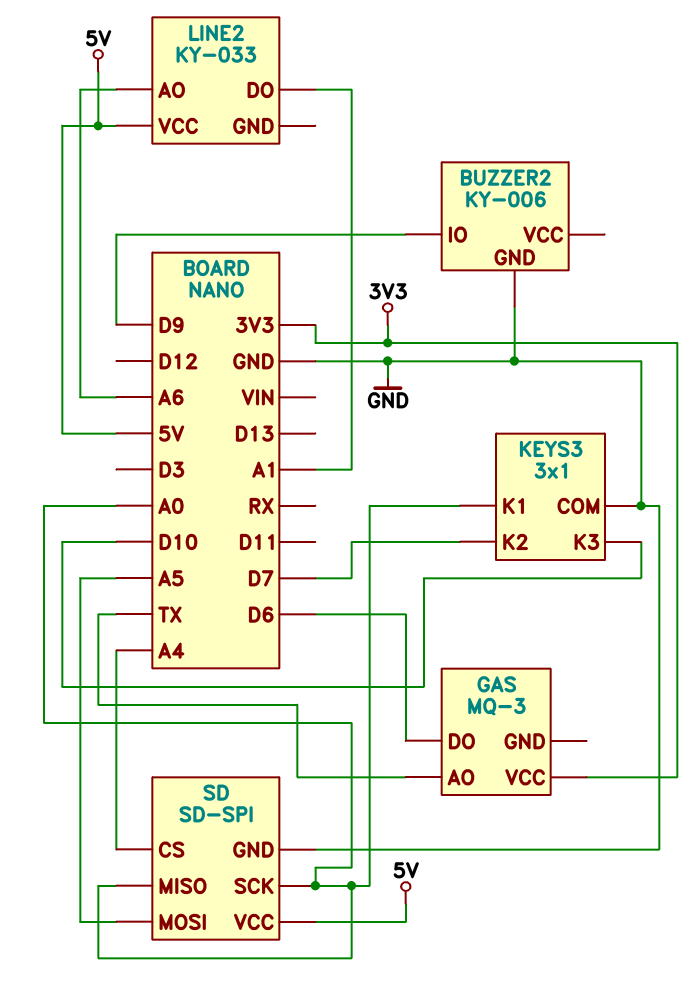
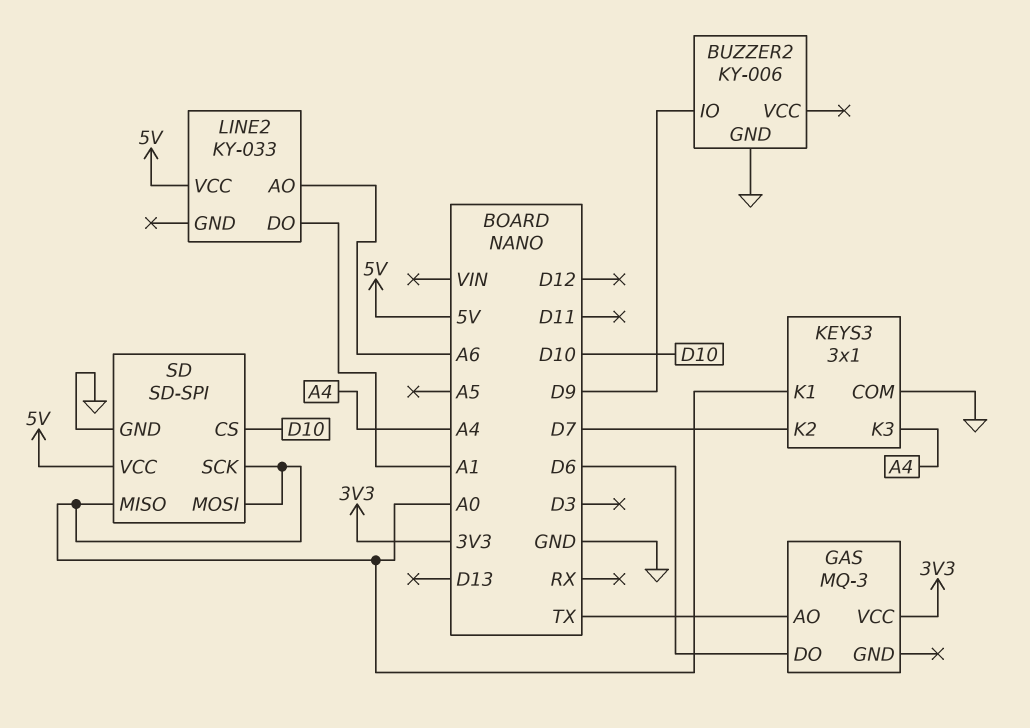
KEYS3 pin K3: D10 -> A4
SD pin CS: A4 -> D10
SD pin MOSI: A5 -> A0

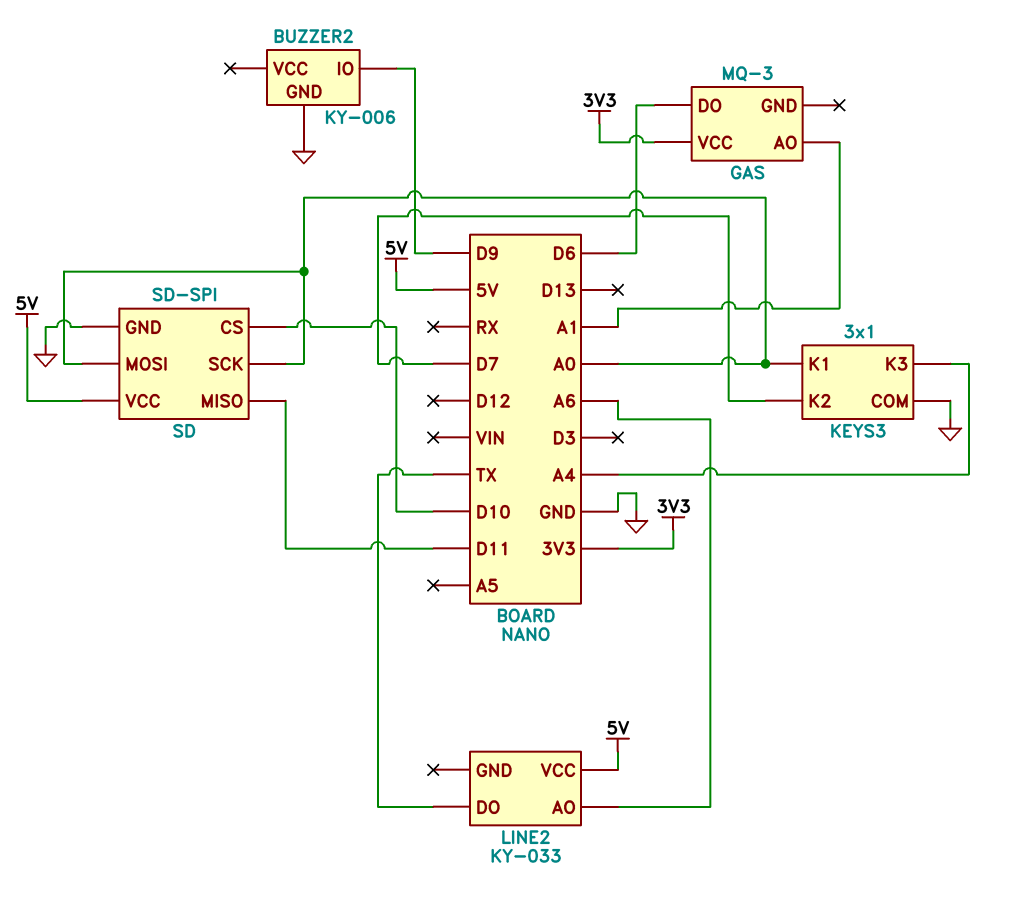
GAS pin AO: TX -> A1
LINE2 pin DO: A1 -> TX
SD pin MISO: A0 -> D11

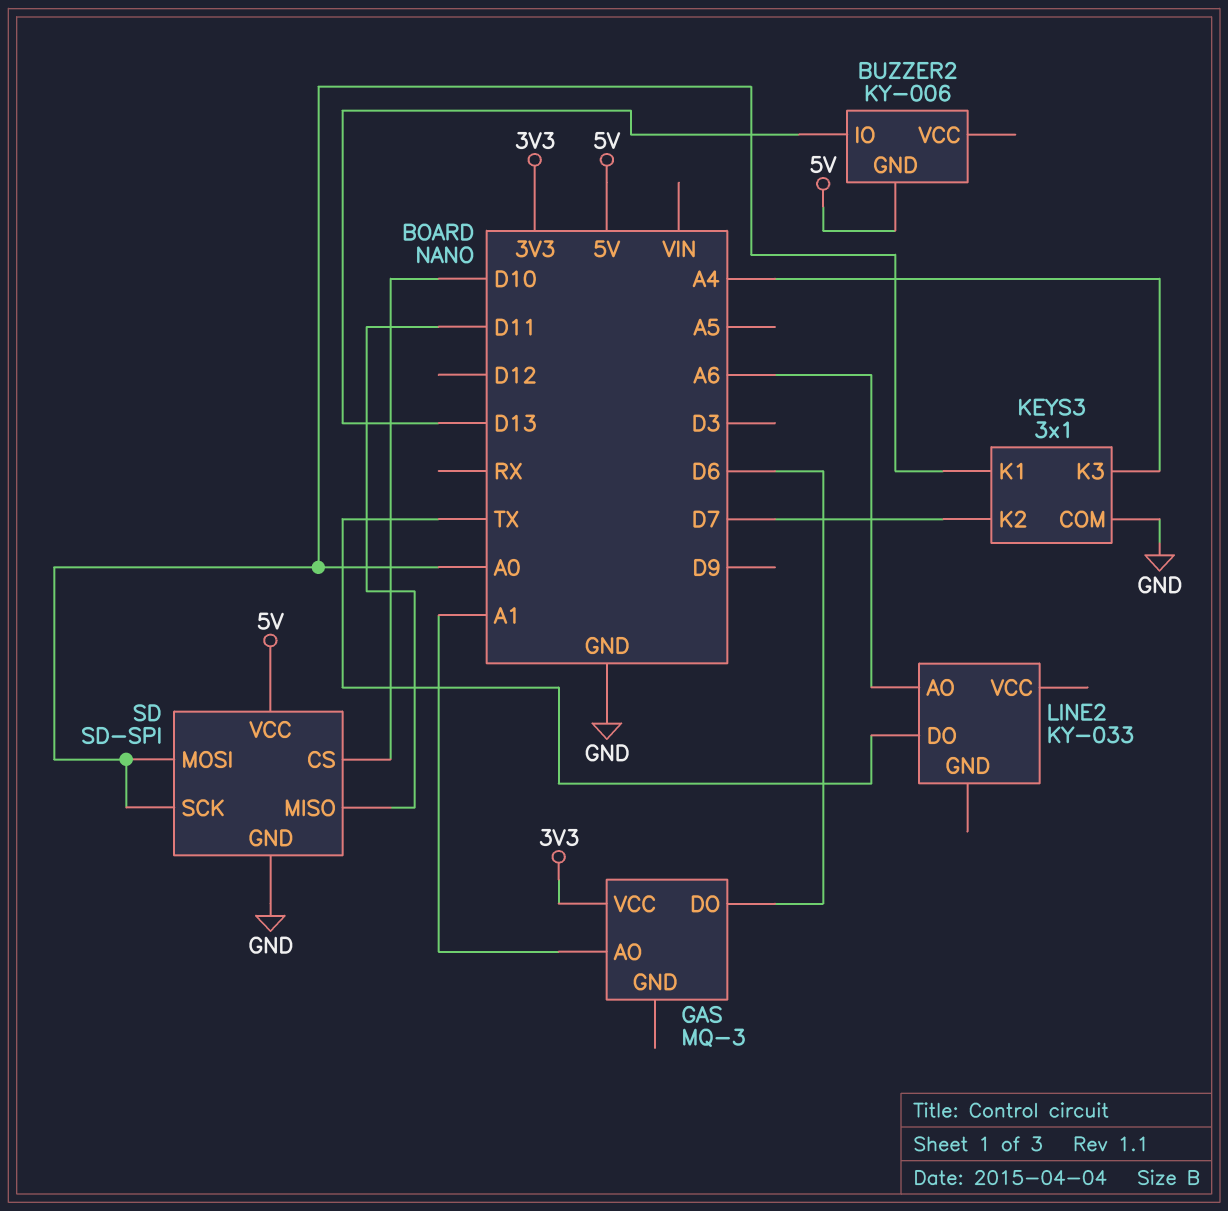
BUZZER2 pin GND: GND -> 5V
BUZZER2 pin IO: D9 -> D13
LINE2 pin VCC: 5V -> none

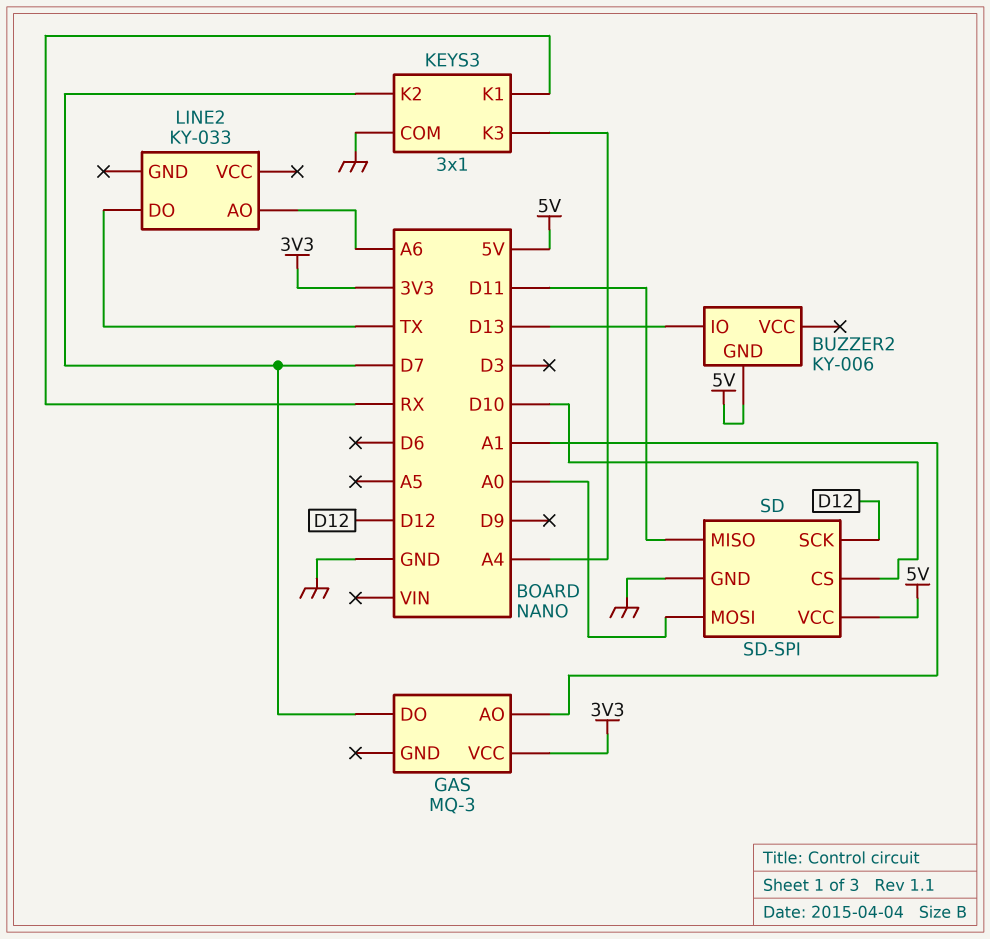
GAS pin DO: D6 -> D7
KEYS3 pin K1: A0 -> RX
SD pin SCK: A0 -> D12

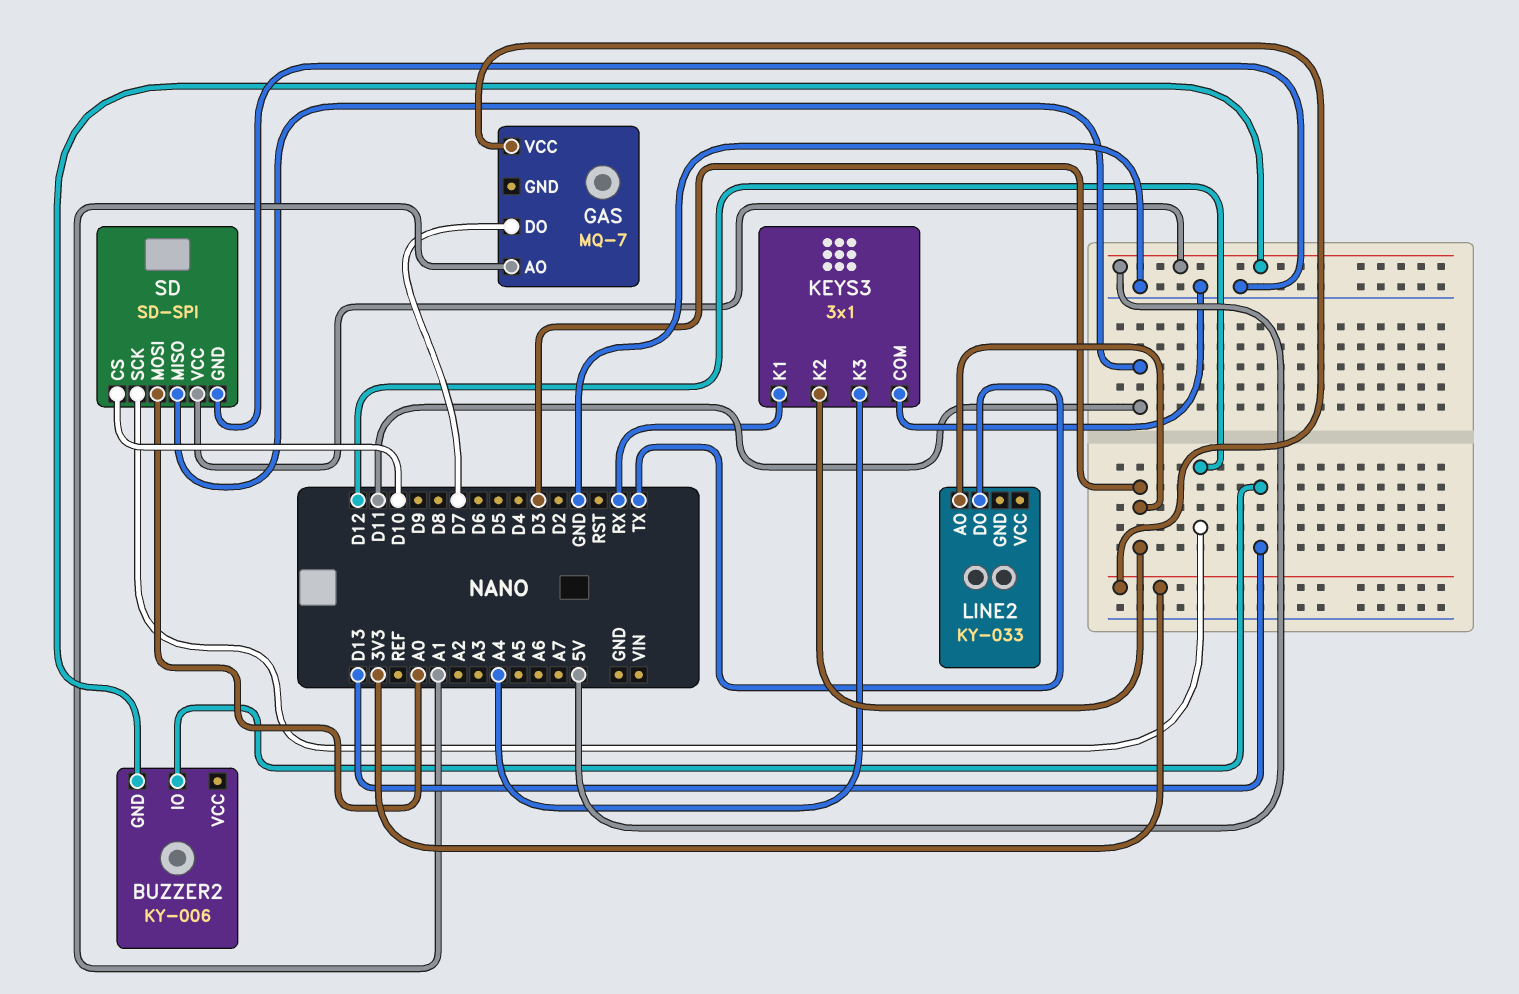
GAS: MQ-3 -> MQ-7
KEYS3 pin K2: D7 -> D3
LINE2 pin AO: A6 -> D3

